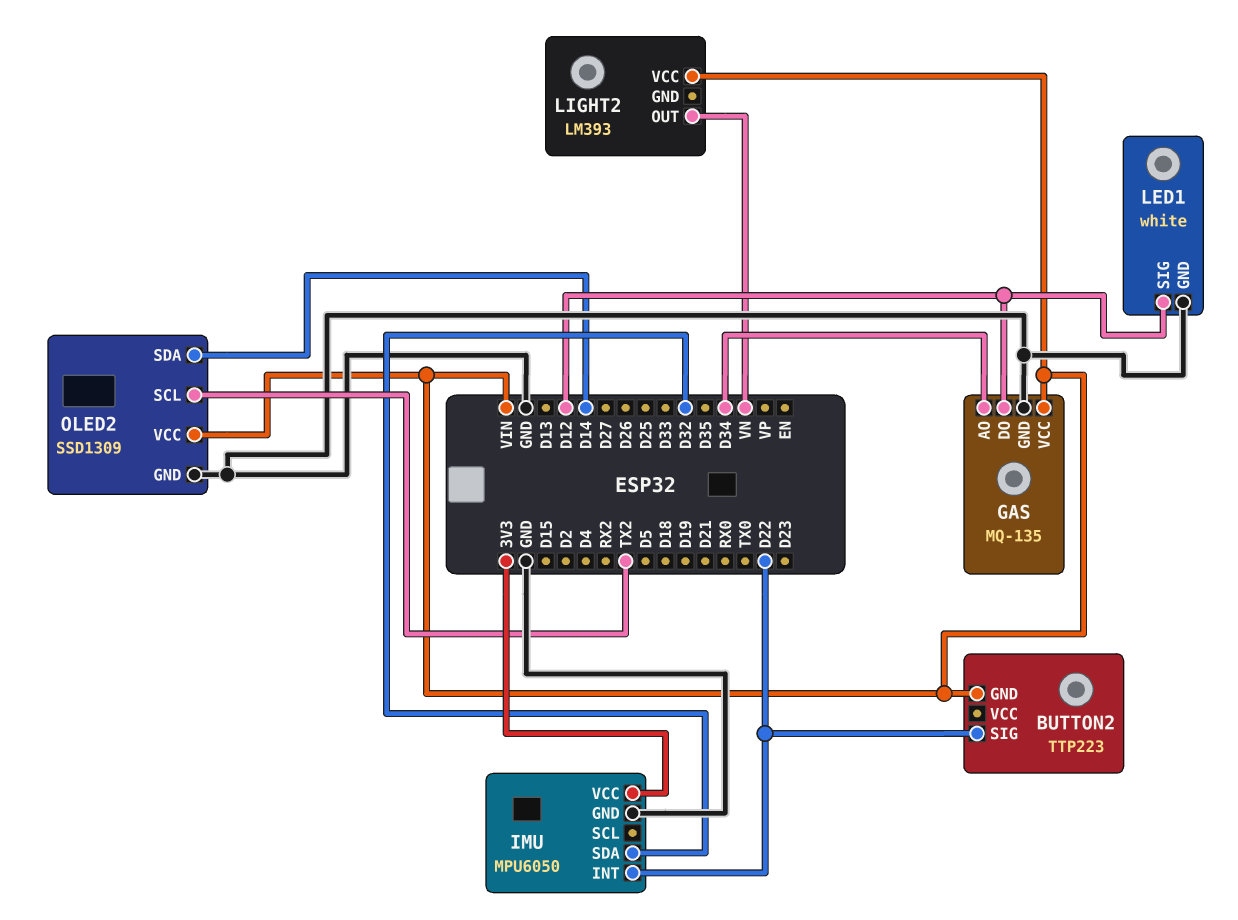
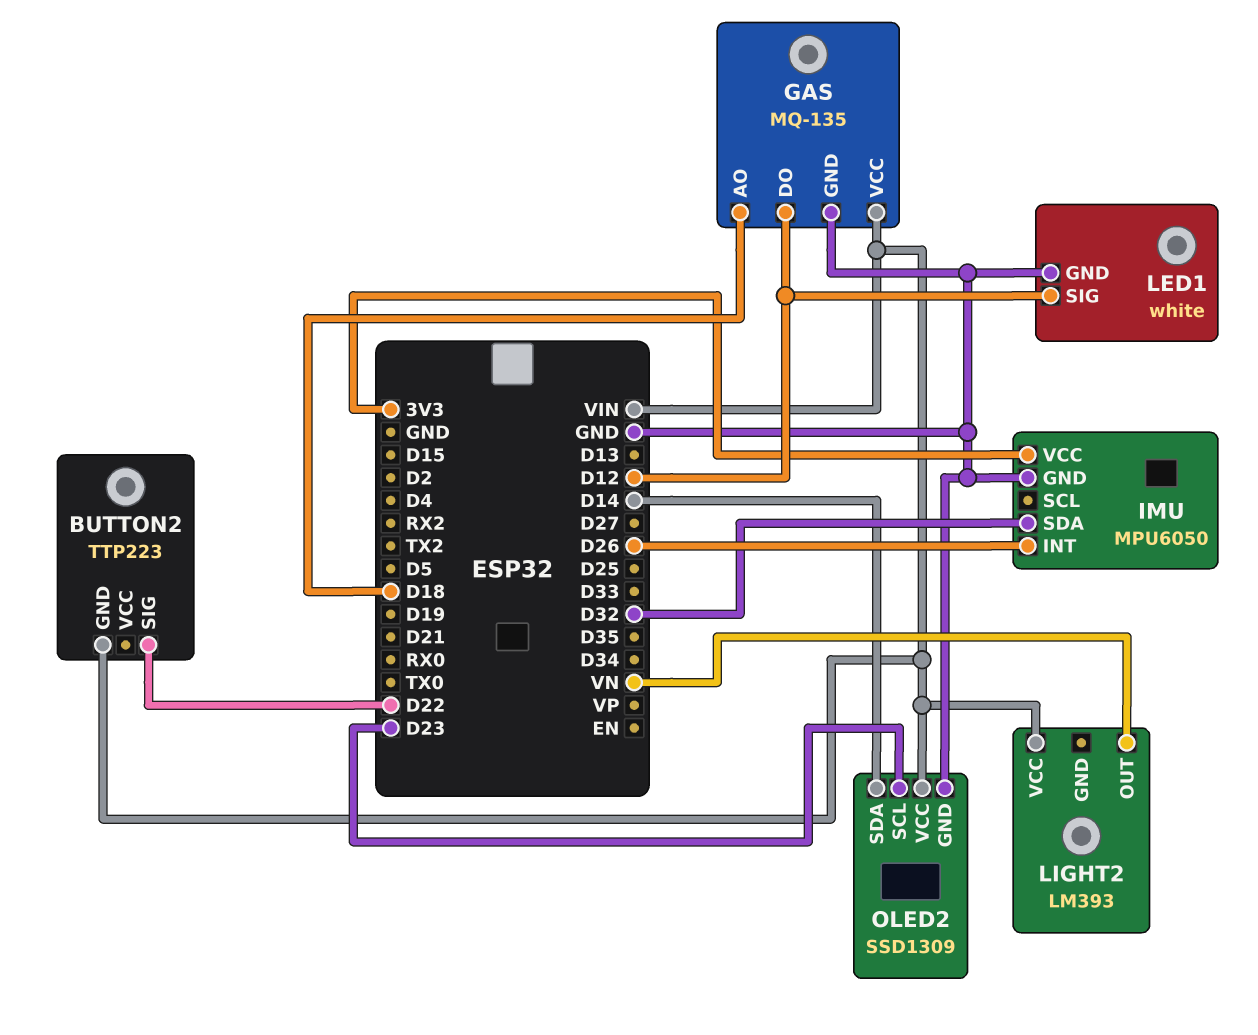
GAS pin AO: D34 -> D18
IMU pin INT: D22 -> D26
OLED2 pin SCL: TX2 -> D23

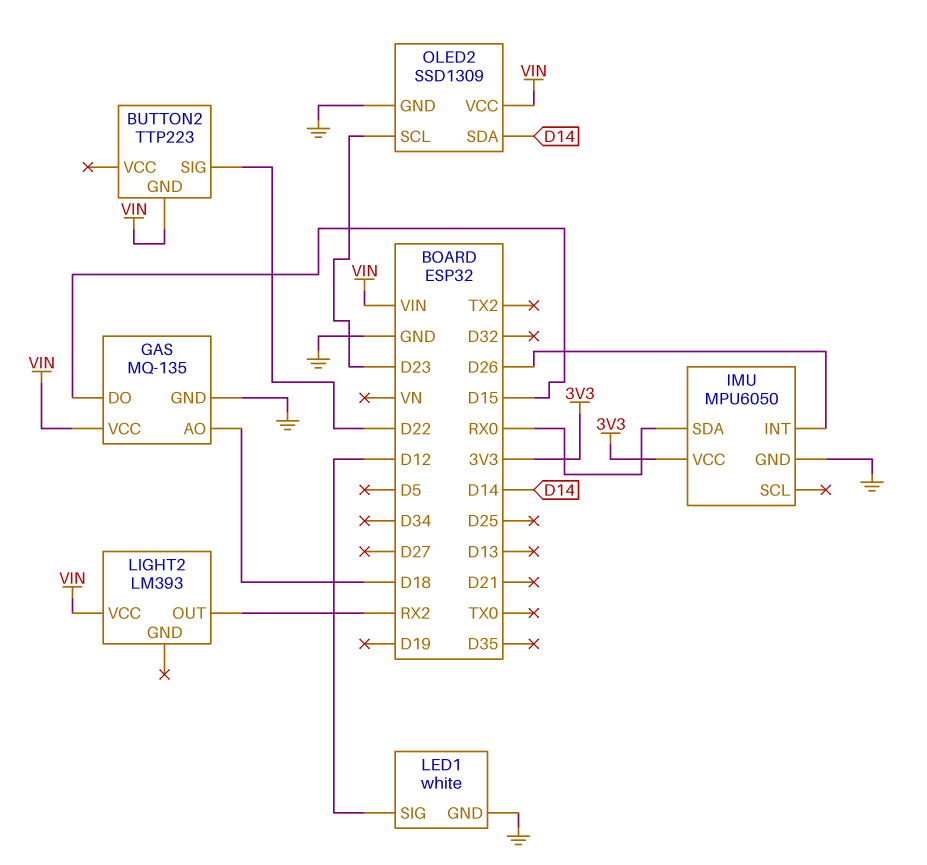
GAS pin DO: D12 -> D15
IMU pin SDA: D32 -> RX0
LIGHT2 pin OUT: VN -> RX2

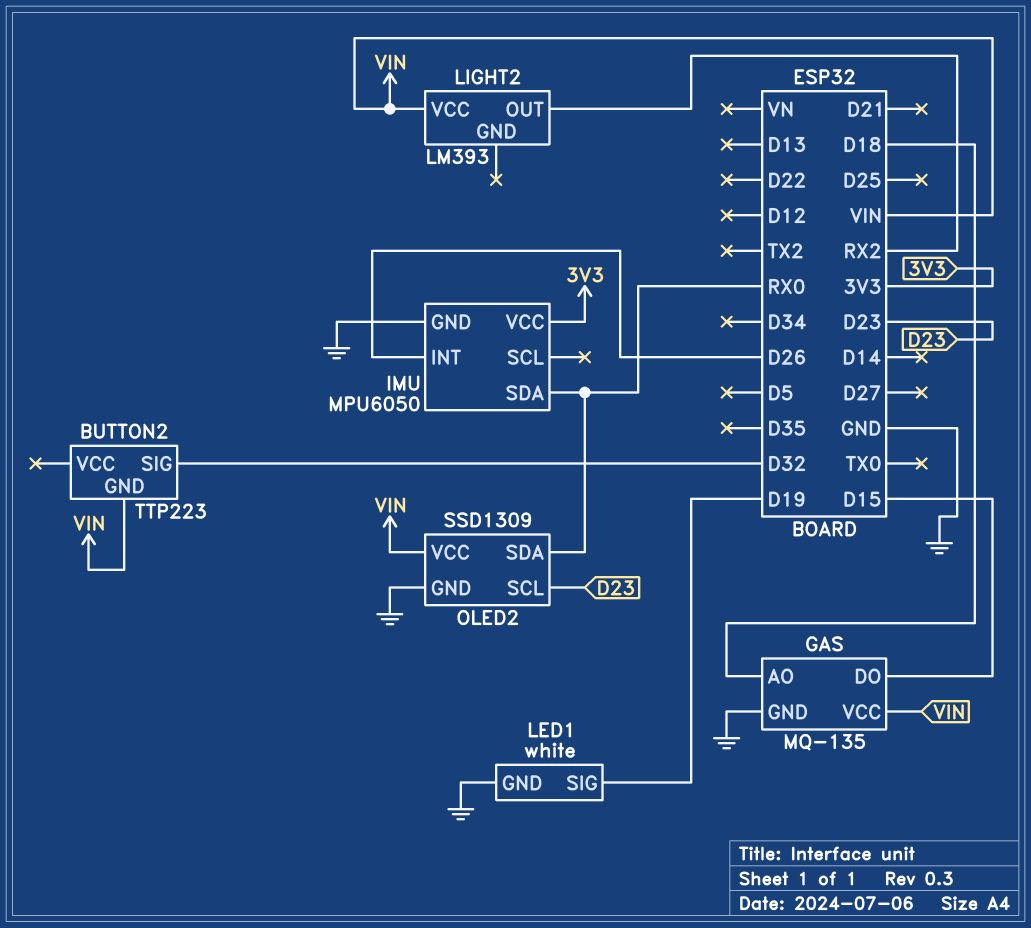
BUTTON2 pin SIG: D22 -> D32
LED1 pin SIG: D12 -> D19
OLED2 pin SDA: D14 -> RX0

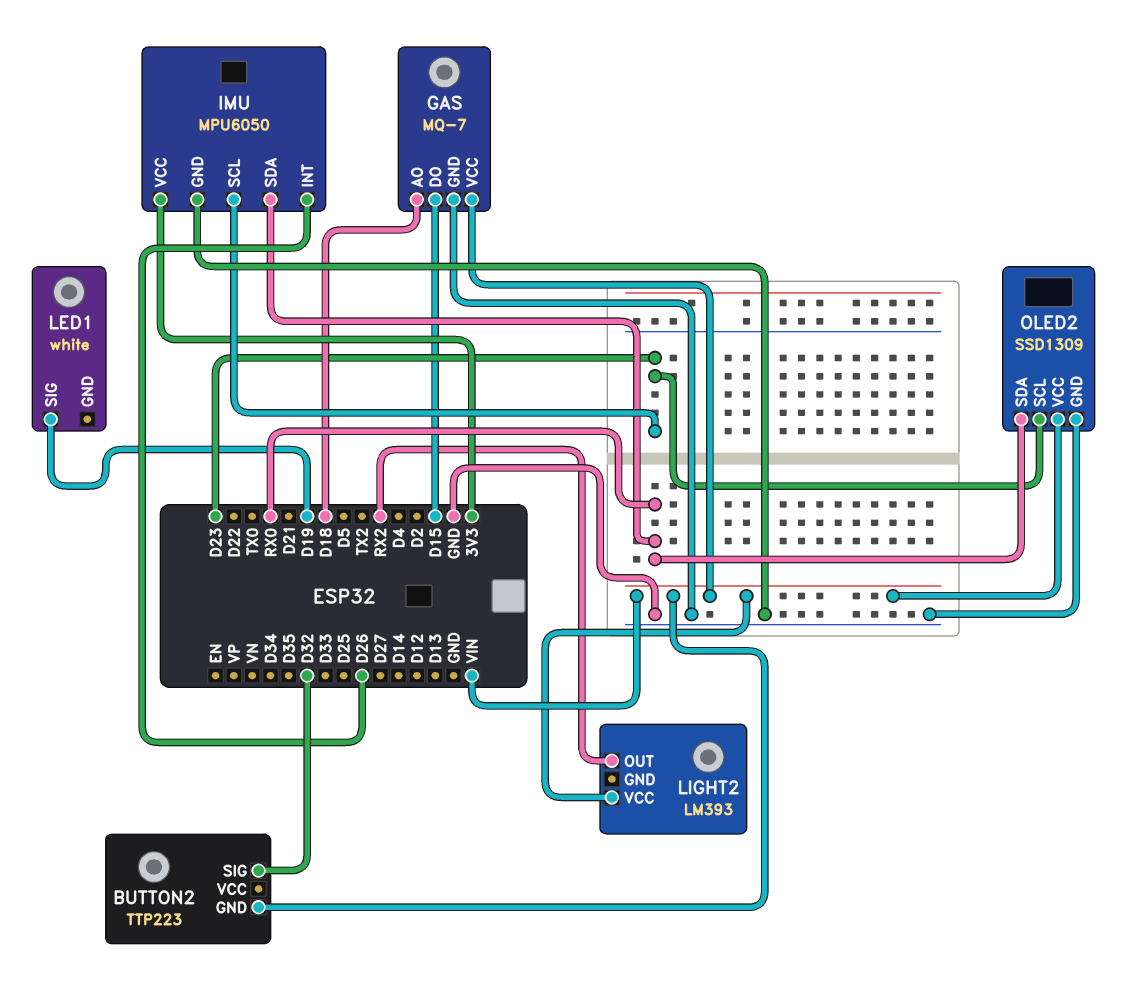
GAS: MQ-135 -> MQ-7
IMU pin SCL: none -> D23
LED1 pin GND: GND -> none

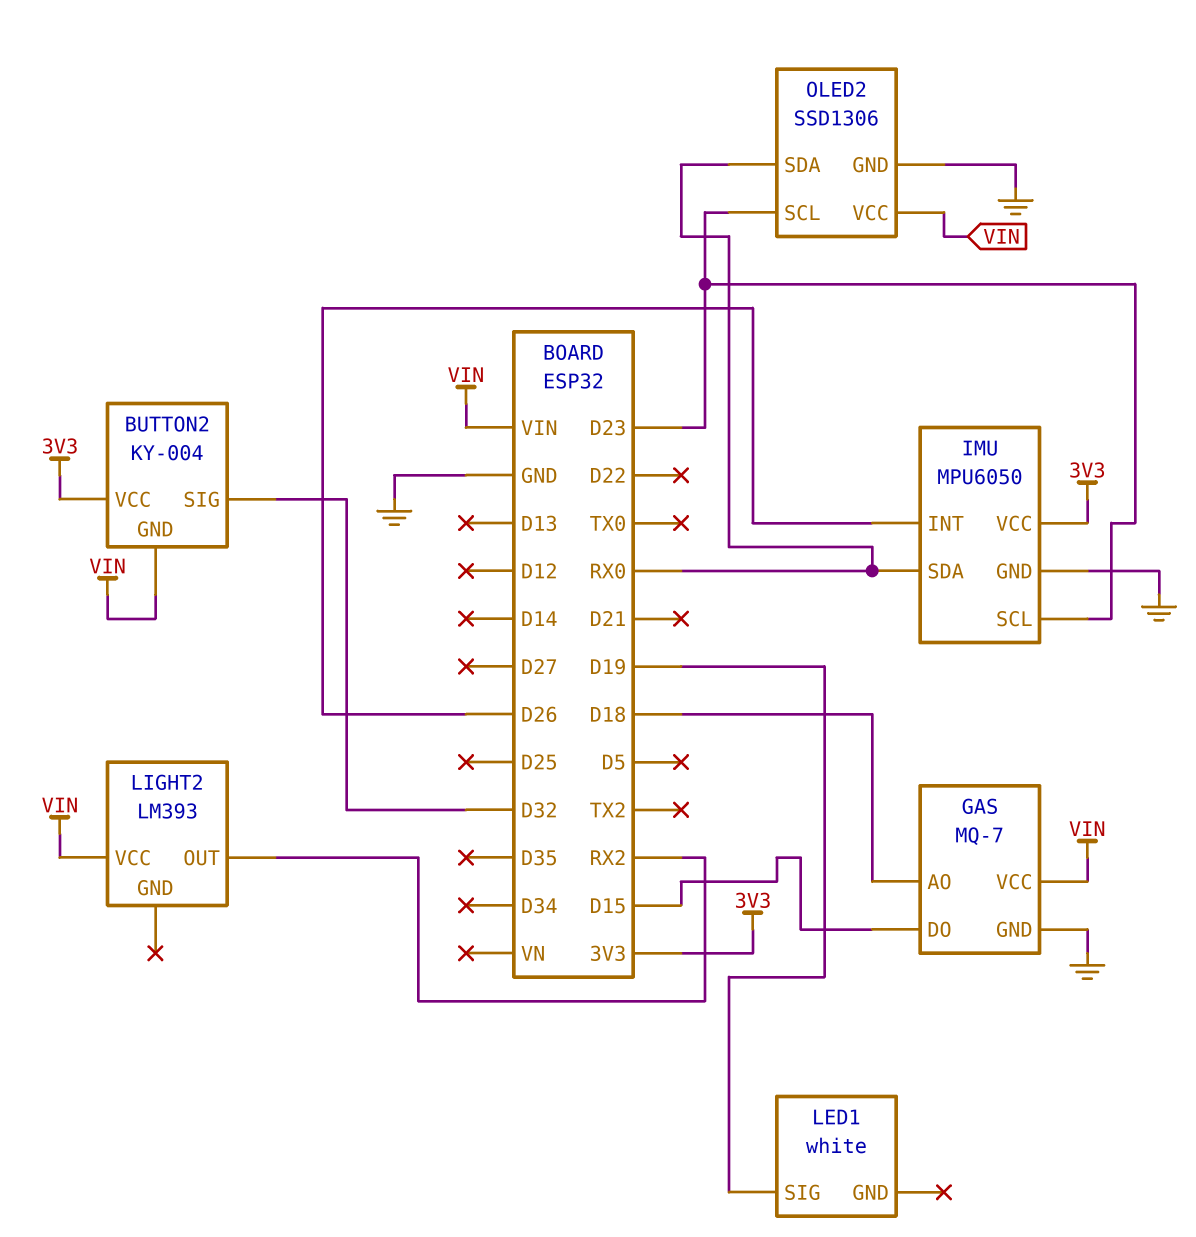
BUTTON2: TTP223 -> KY-004
BUTTON2 pin VCC: none -> 3V3
OLED2: SSD1309 -> SSD1306

